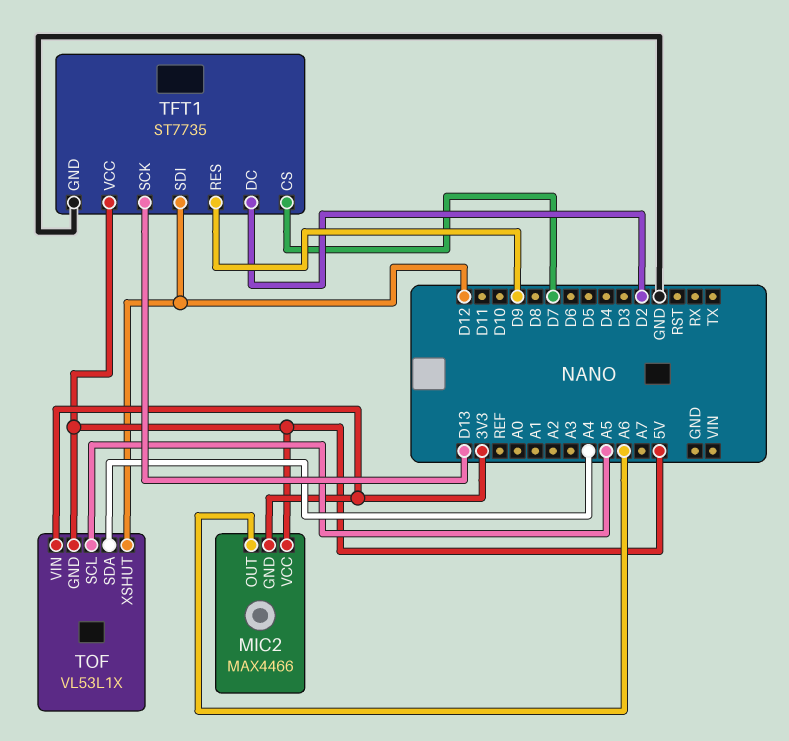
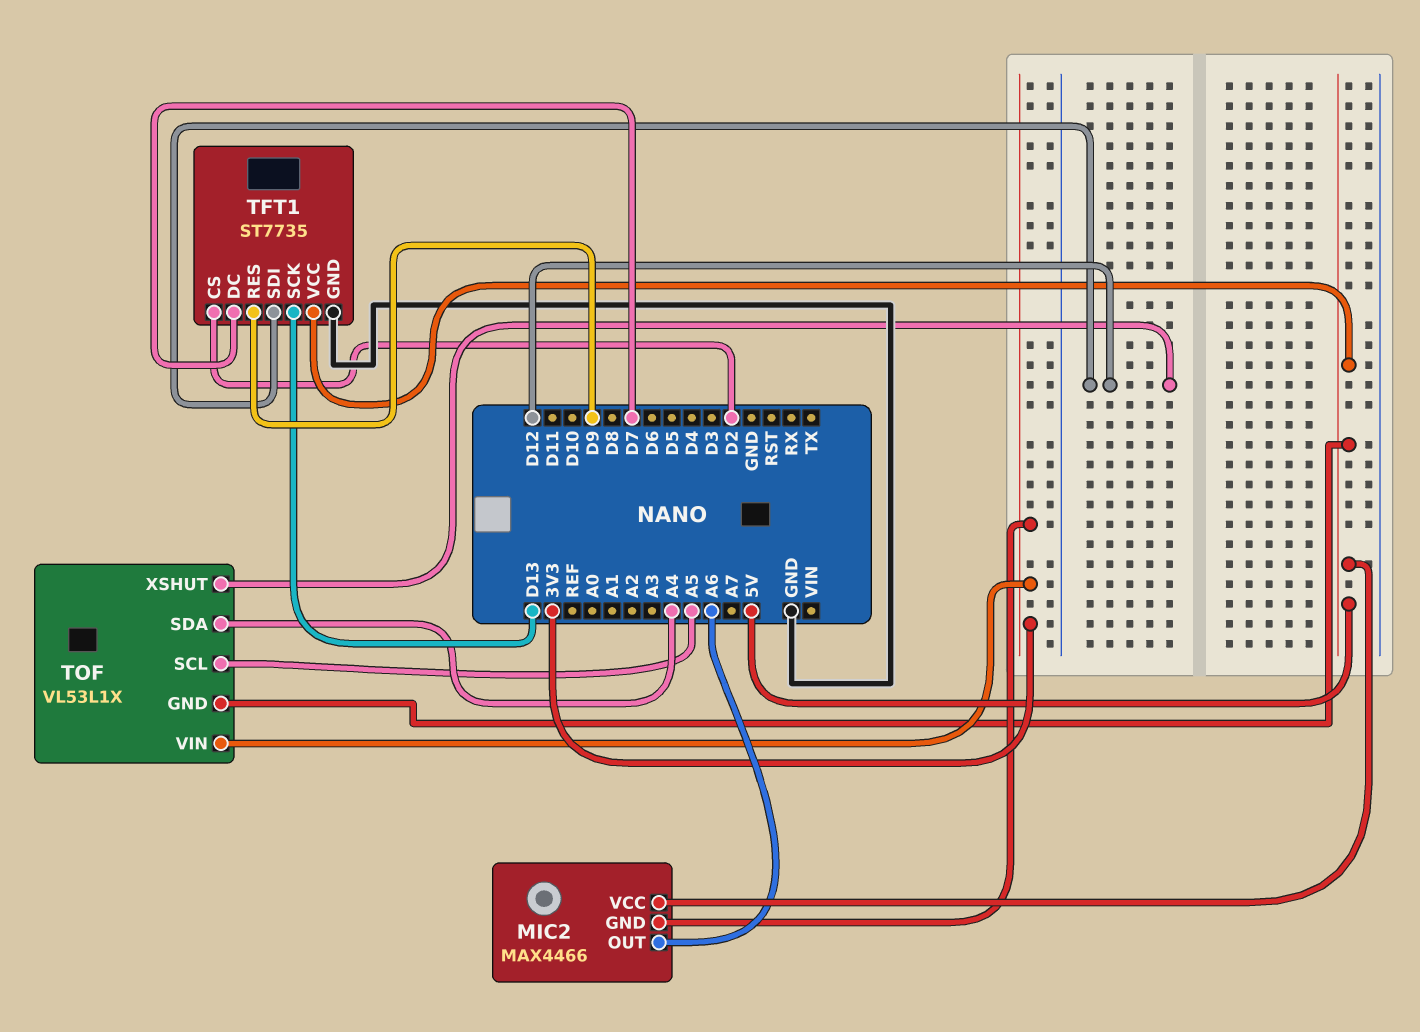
TFT1 pin CS: D7 -> D2
TFT1 pin DC: D2 -> D7

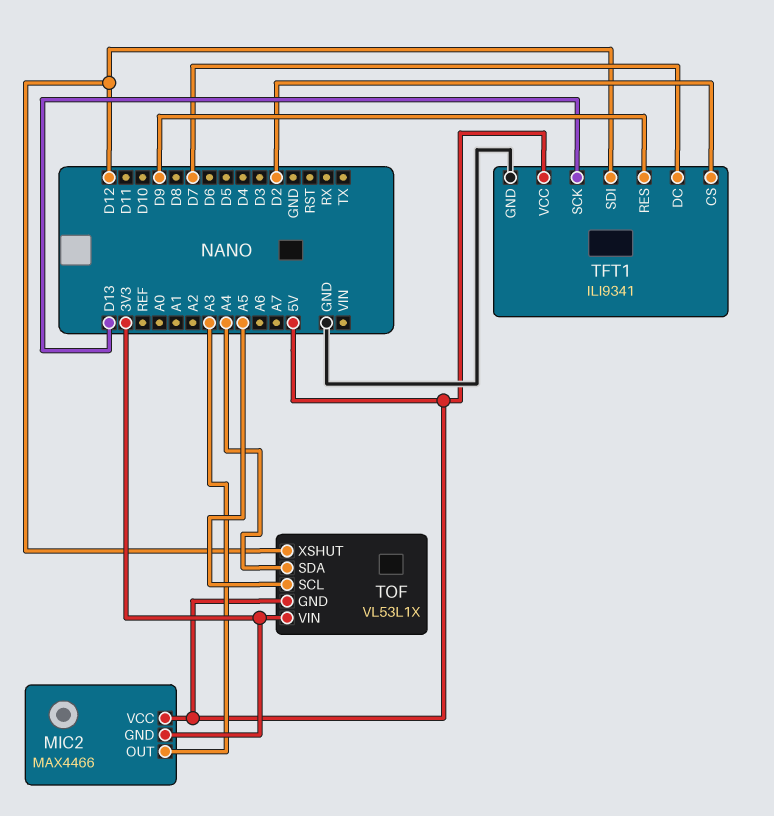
MIC2 pin OUT: A6 -> A3
TFT1: ST7735 -> ILI9341

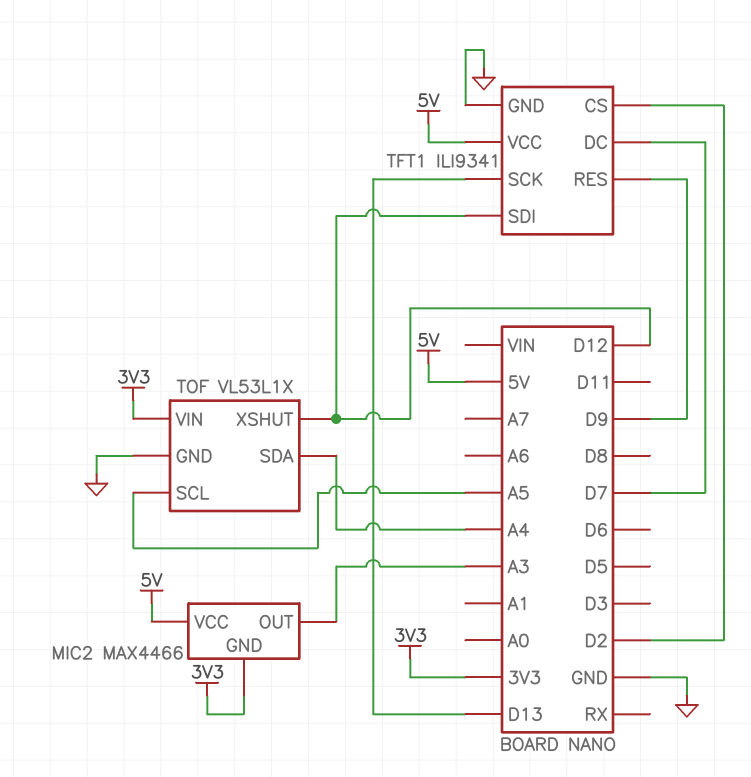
TOF pin GND: 5V -> GND

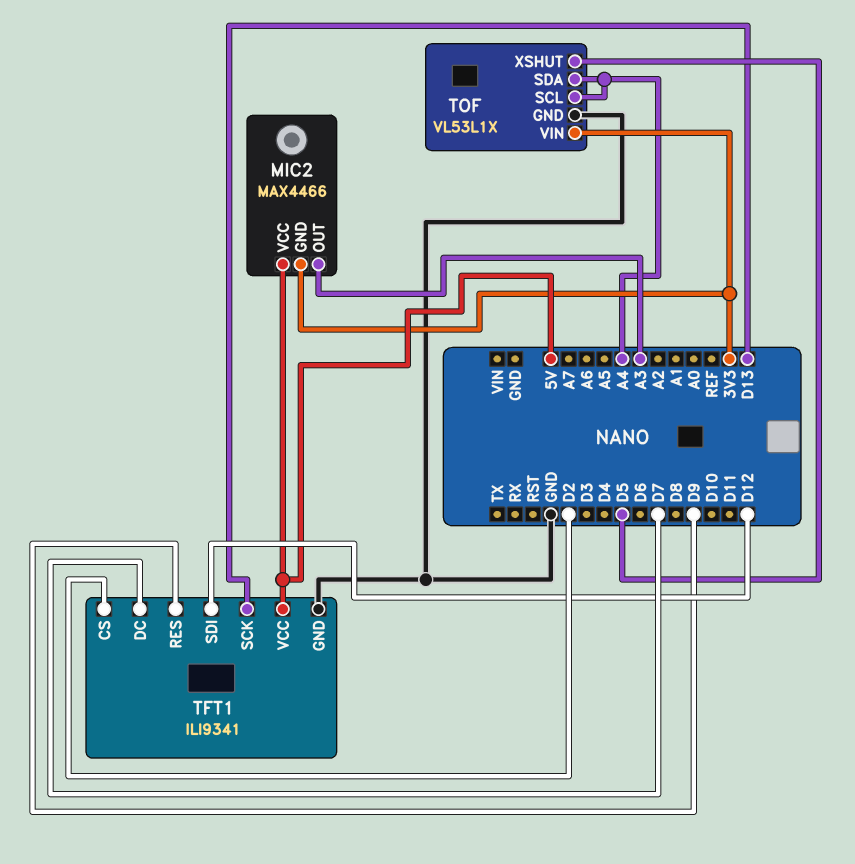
TOF pin SCL: A5 -> A4
TOF pin XSHUT: D12 -> D5

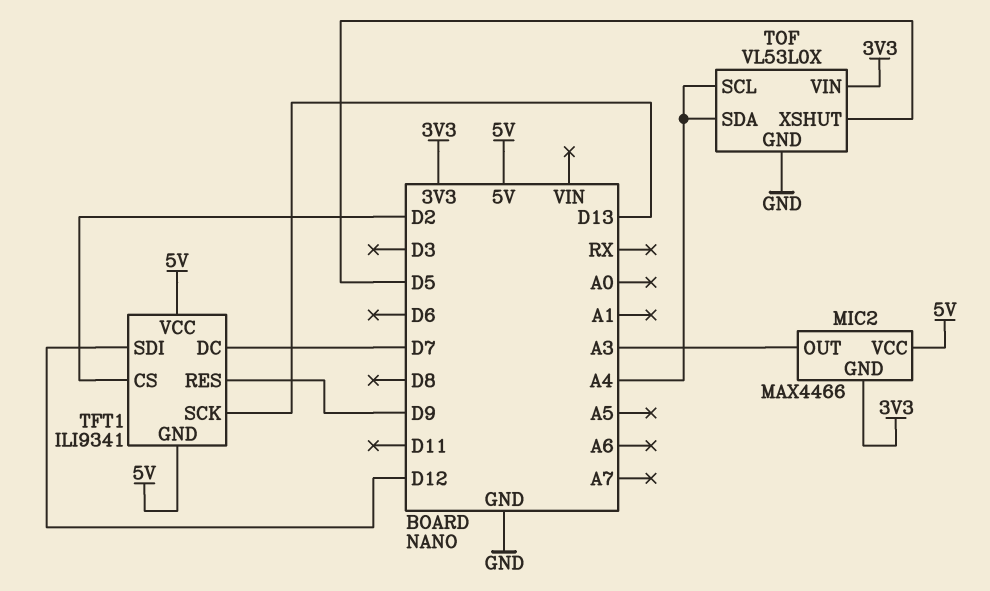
TFT1 pin GND: GND -> 5V
TOF: VL53L1X -> VL53L0X

